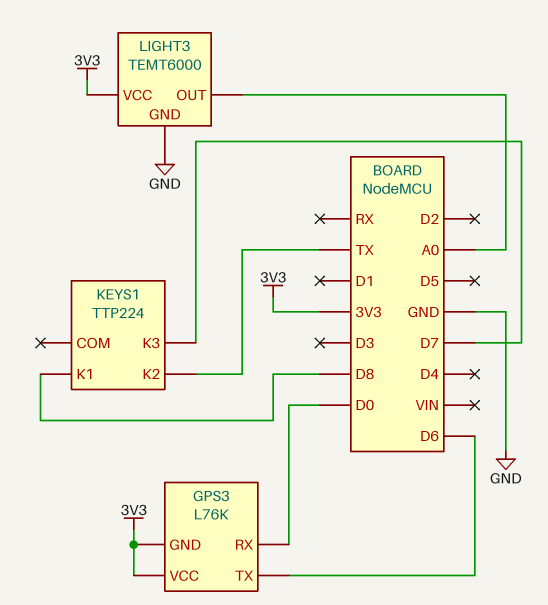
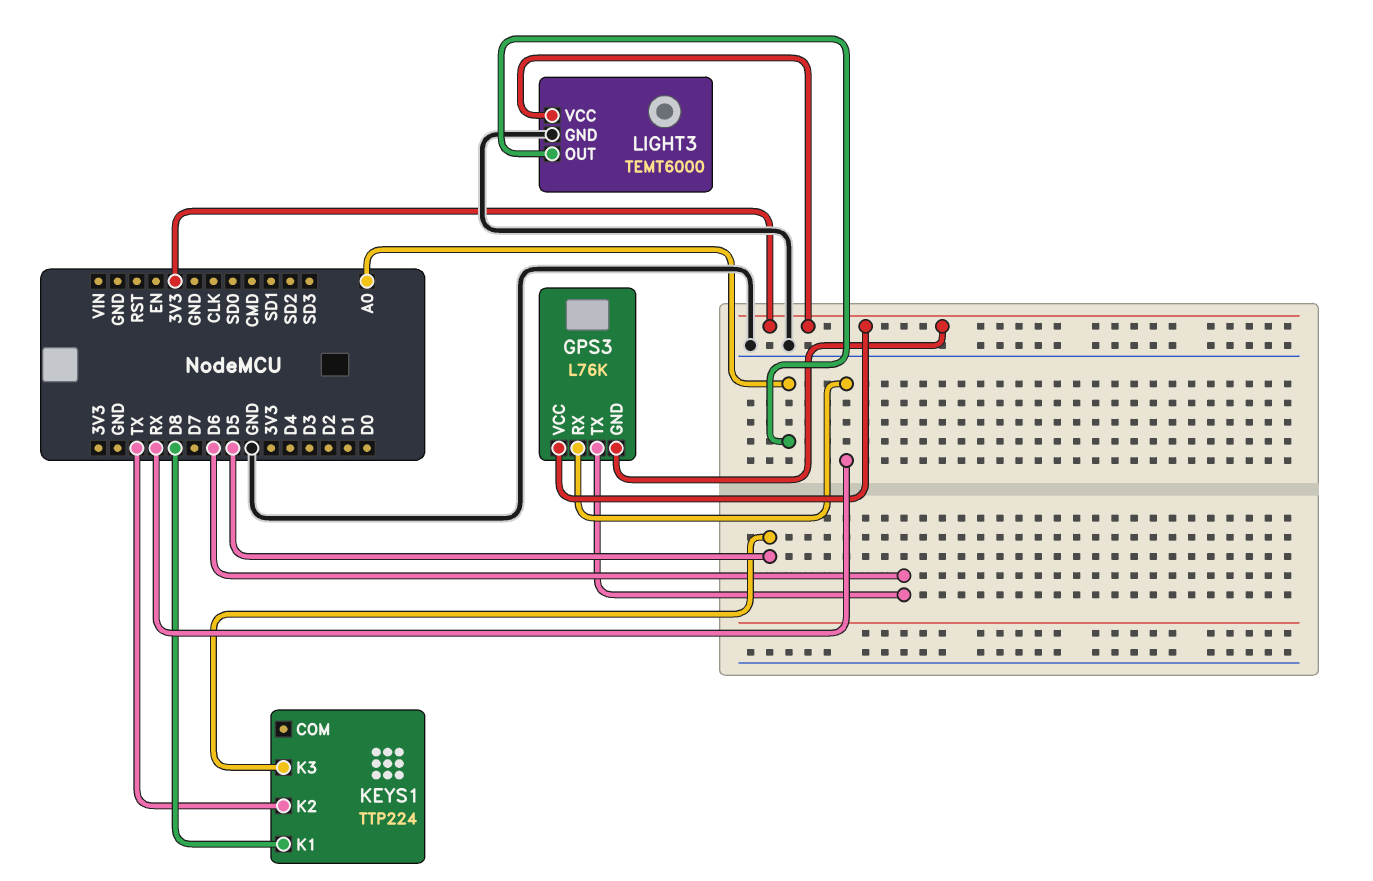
GPS3 pin RX: D0 -> RX
KEYS1 pin K3: D7 -> D5

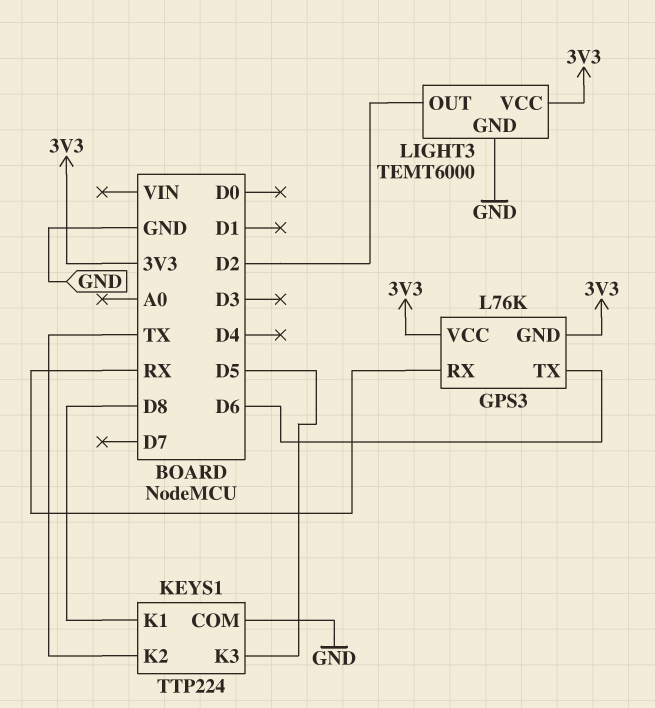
KEYS1 pin COM: none -> GND
LIGHT3 pin OUT: A0 -> D2

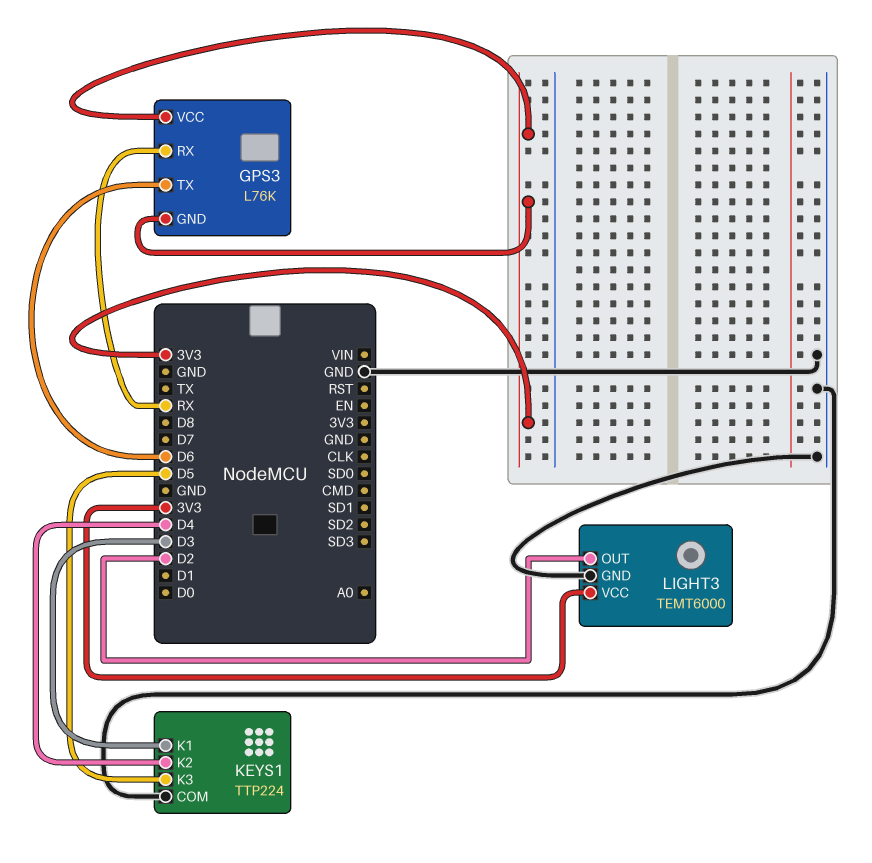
KEYS1 pin K1: D8 -> D3
KEYS1 pin K2: TX -> D4

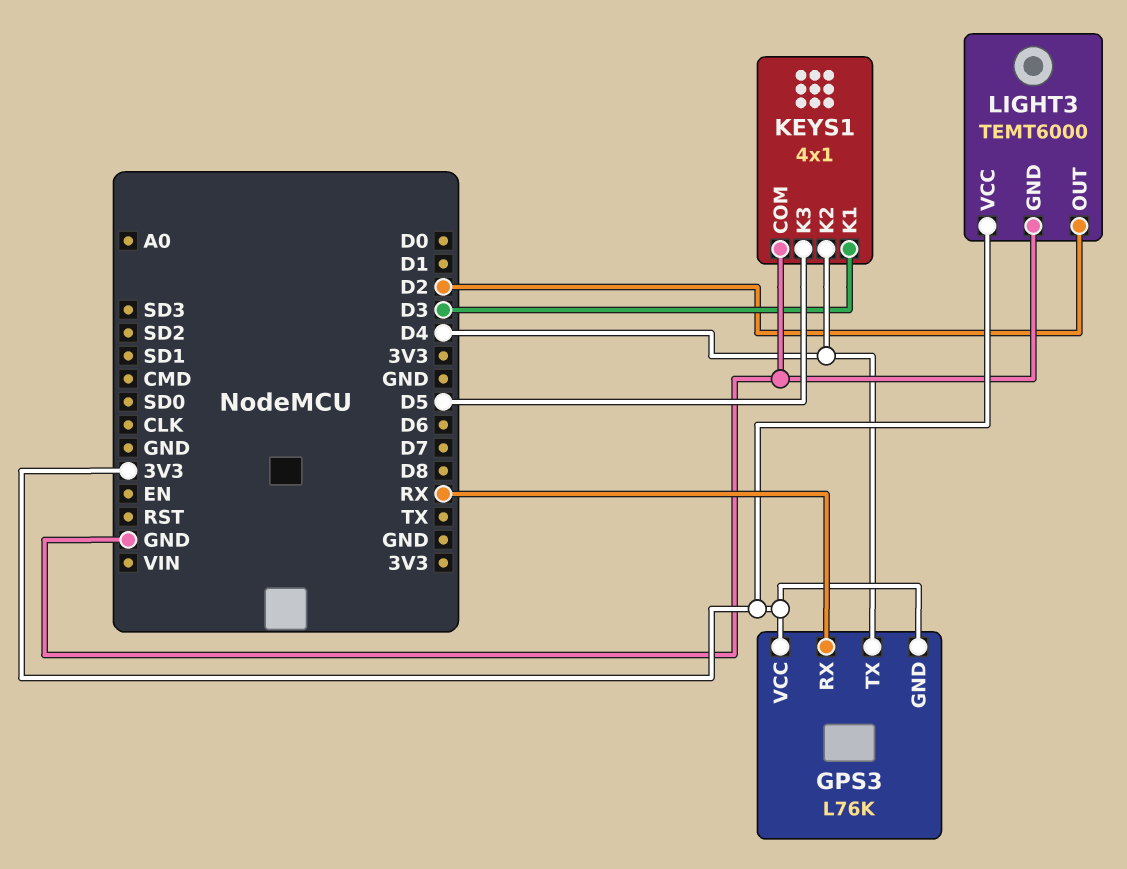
GPS3 pin TX: D6 -> D4
KEYS1: TTP224 -> 4x1

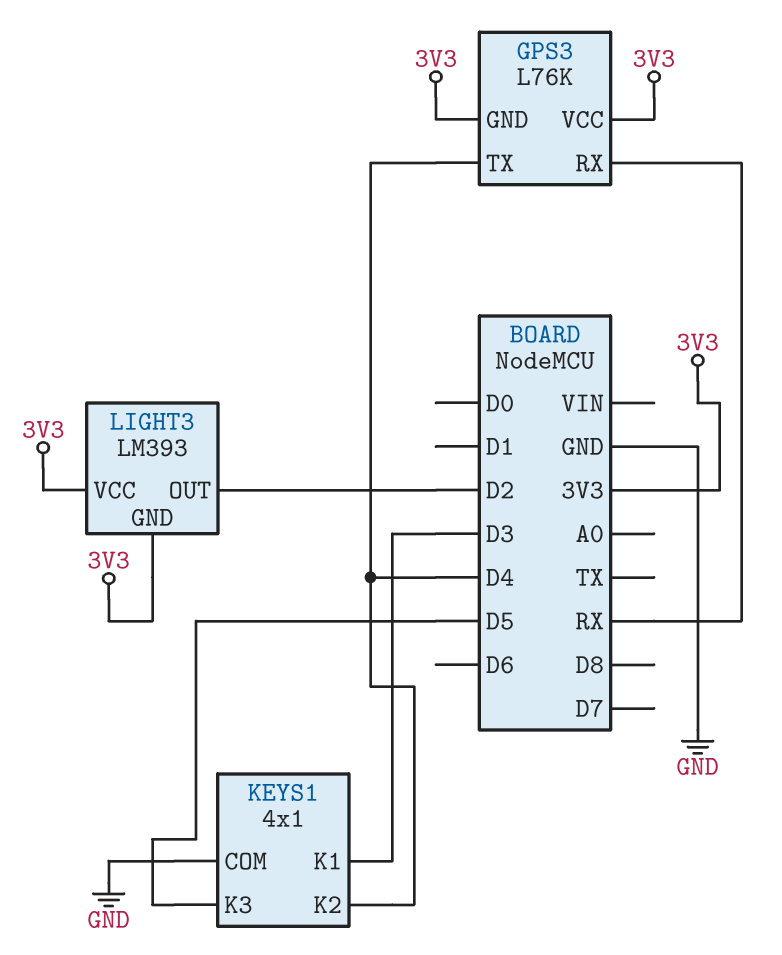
LIGHT3: TEMT6000 -> LM393
LIGHT3 pin GND: GND -> 3V3

